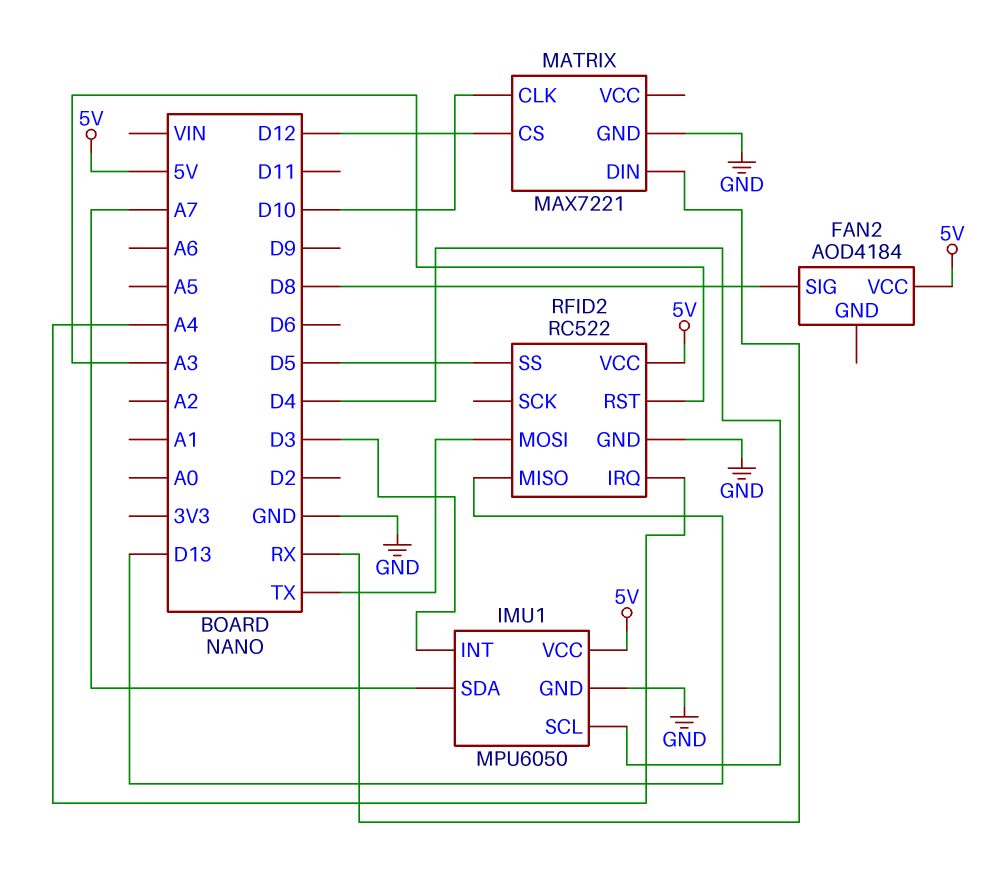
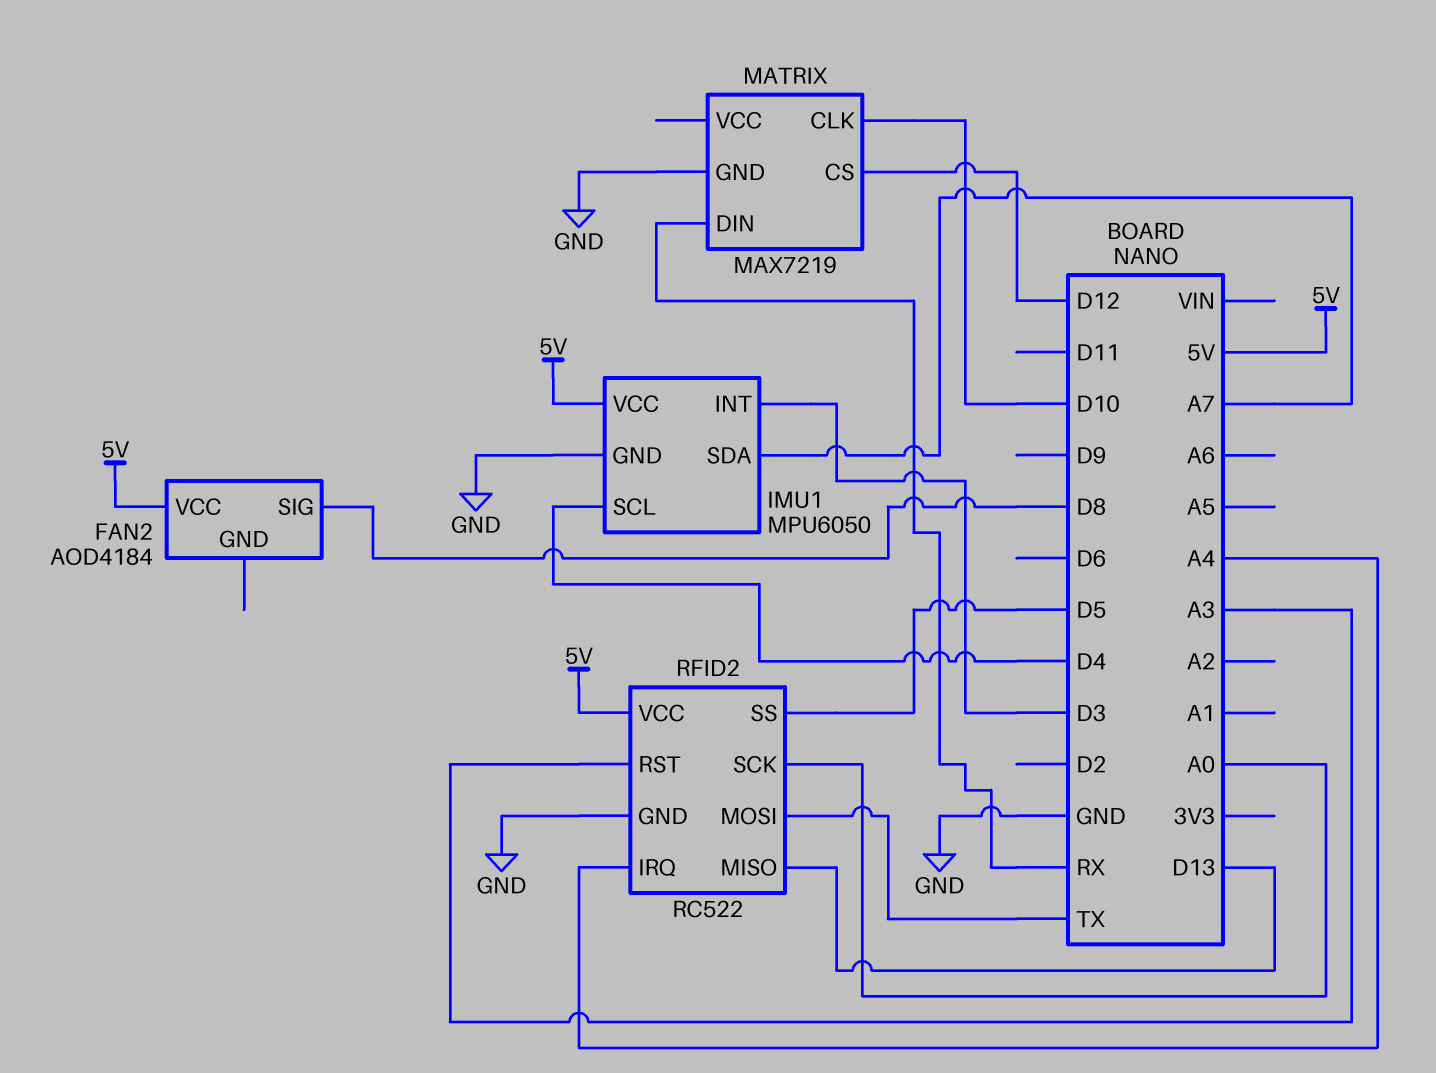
MATRIX: MAX7221 -> MAX7219
RFID2 pin SCK: none -> A0

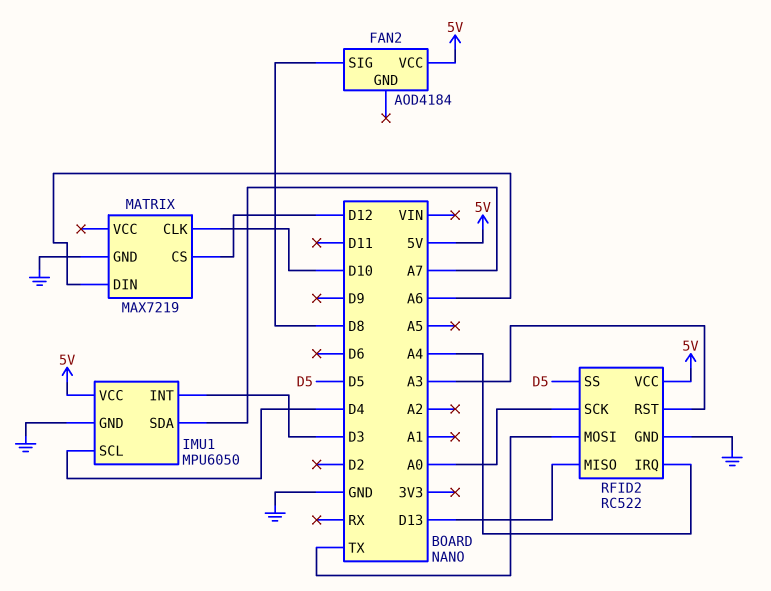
MATRIX pin DIN: RX -> A6

